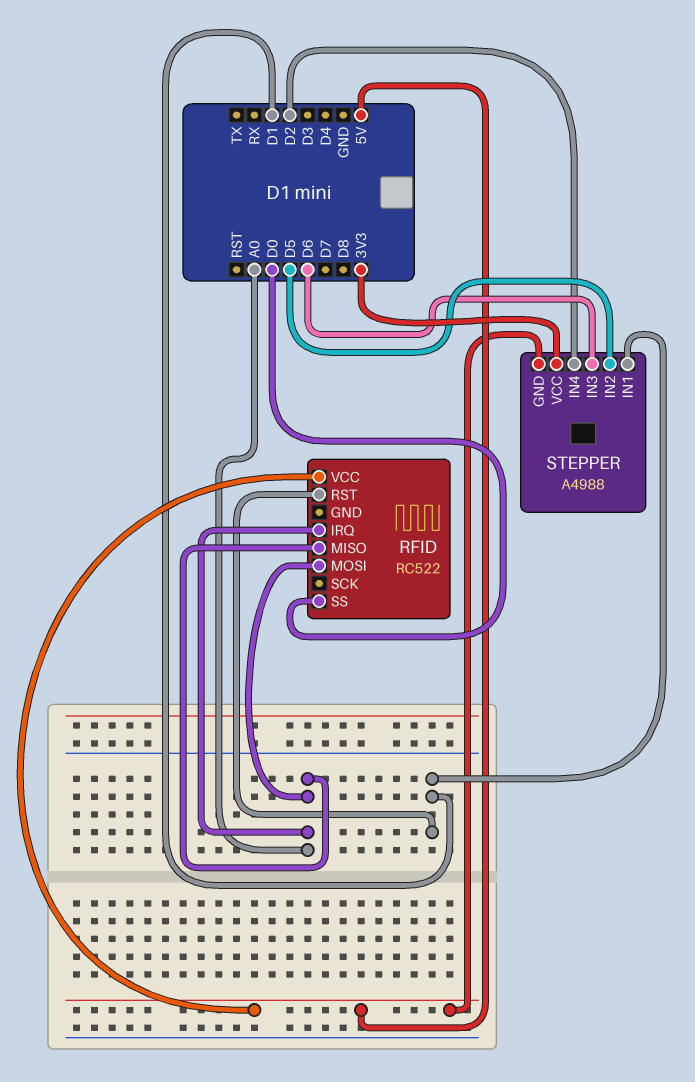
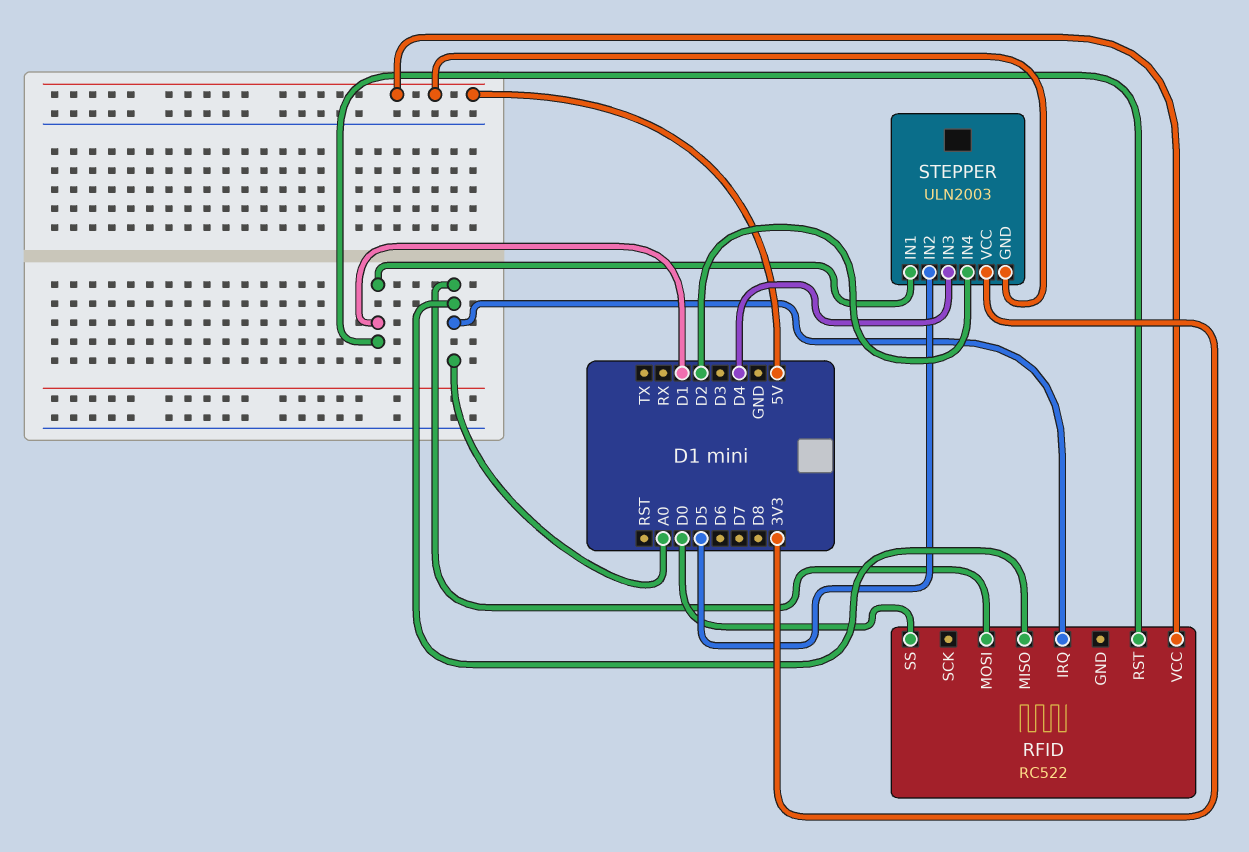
STEPPER: A4988 -> ULN2003
STEPPER pin IN3: D6 -> D4

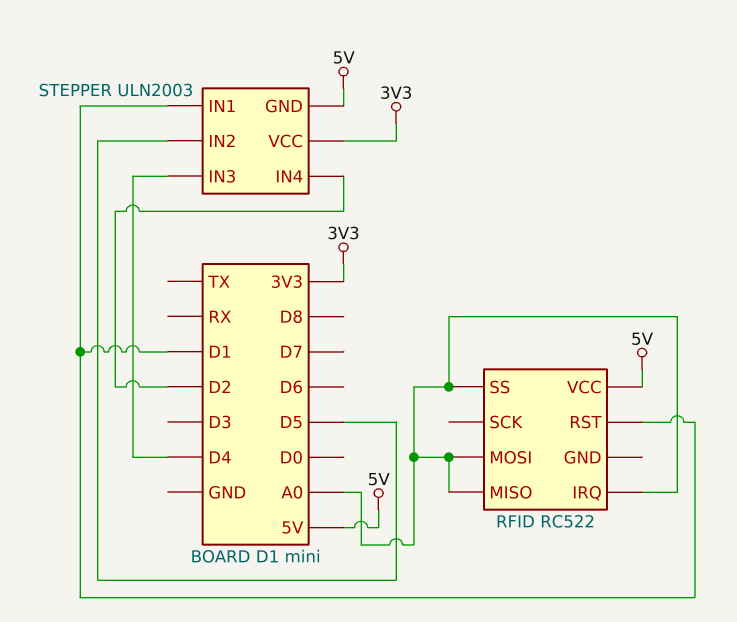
RFID pin SS: D0 -> A0

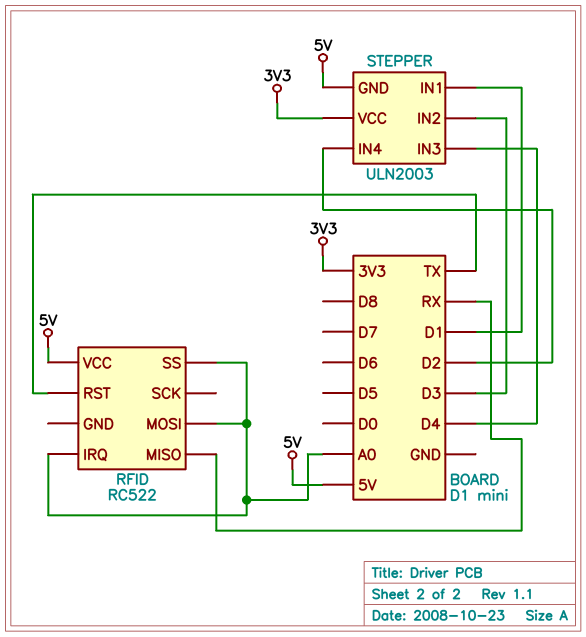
RFID pin MISO: A0 -> RX
RFID pin RST: D1 -> TX
STEPPER pin IN2: D5 -> D3

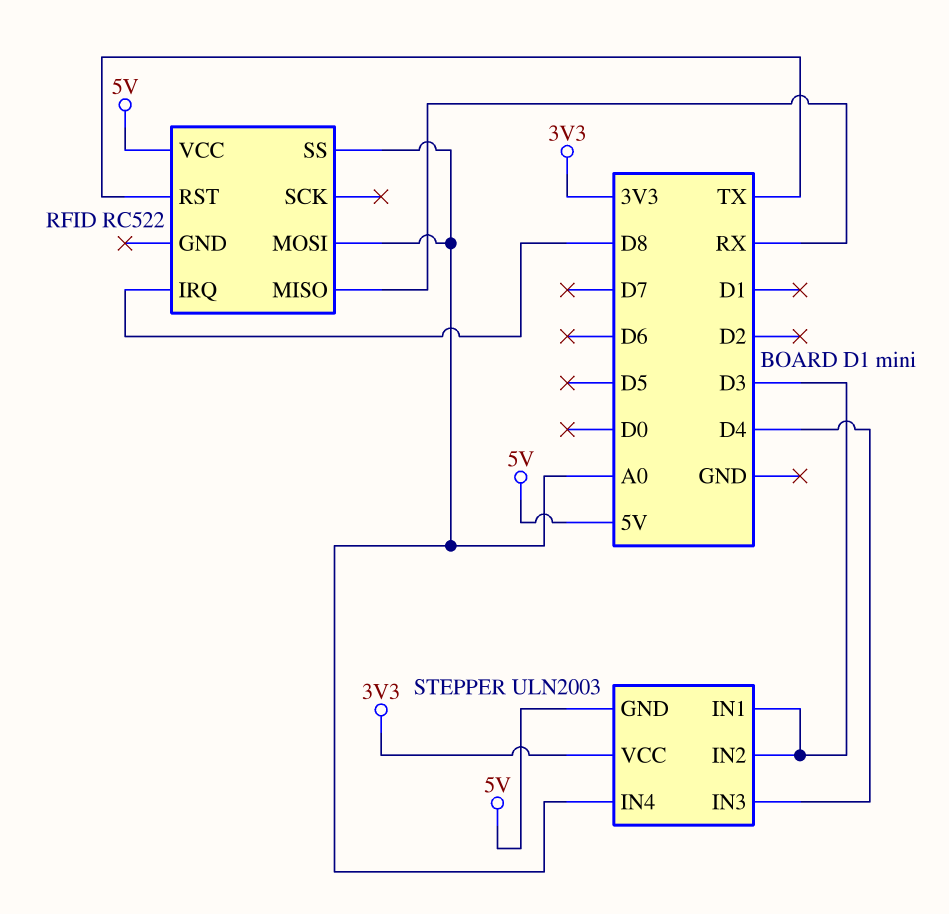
RFID pin IRQ: A0 -> D8
STEPPER pin IN1: D1 -> D3
STEPPER pin IN4: D2 -> A0

